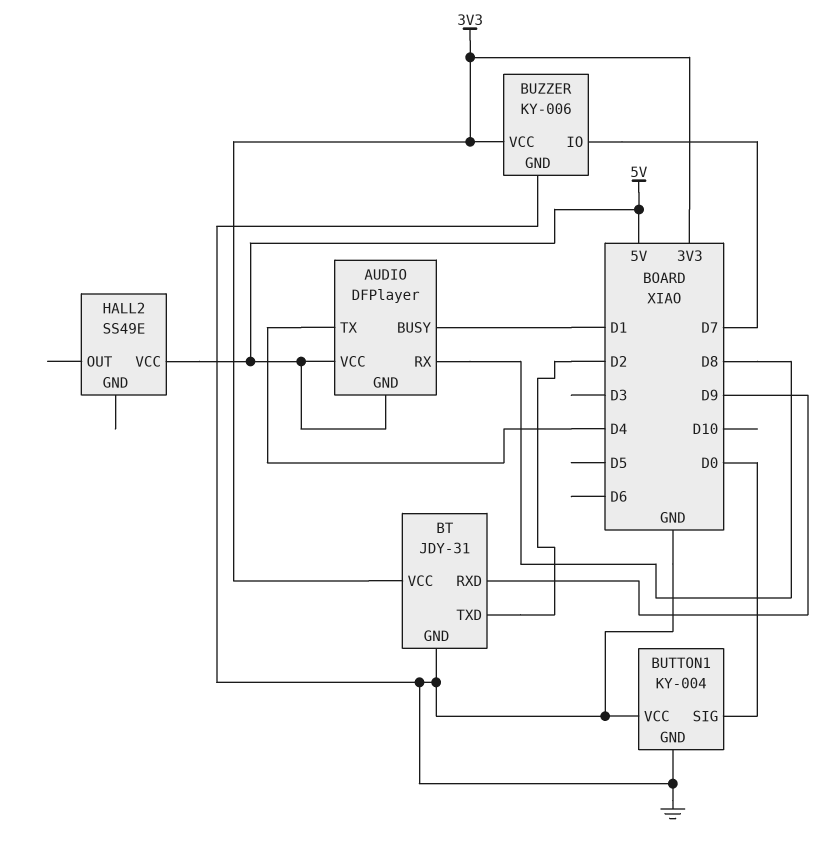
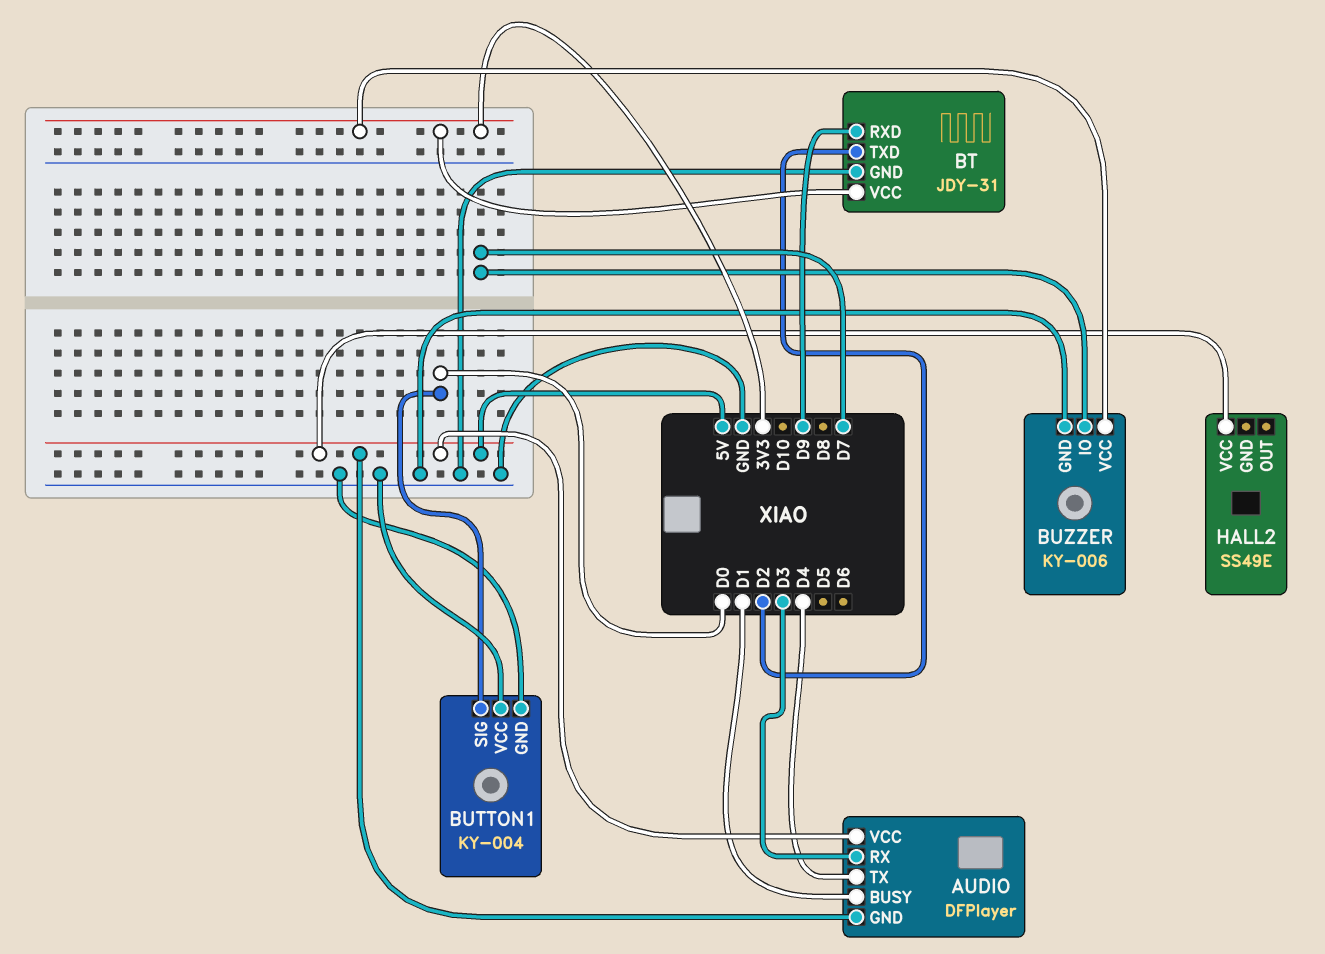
AUDIO pin RX: D8 -> D3

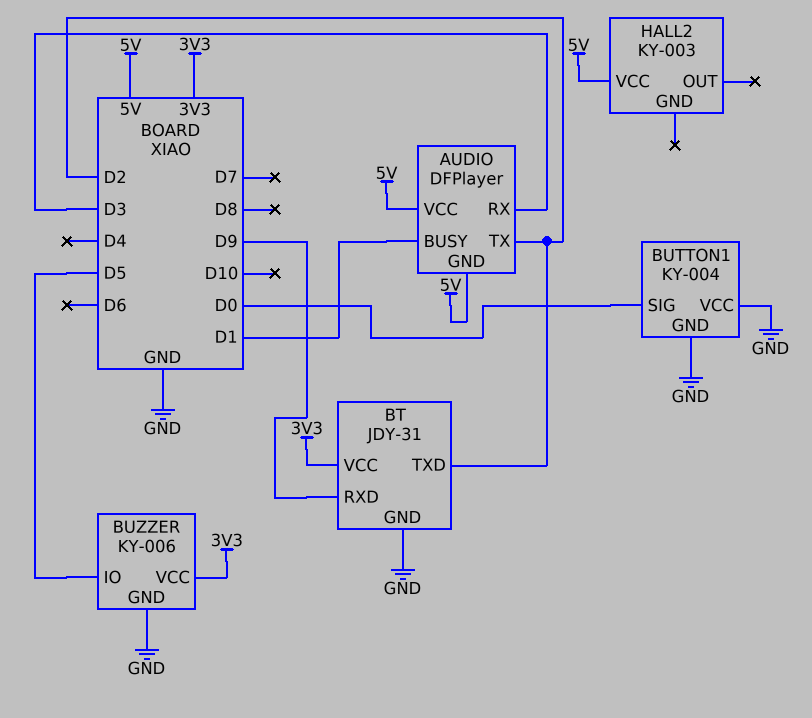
AUDIO pin TX: D4 -> D2
BUZZER pin IO: D7 -> D5
HALL2: SS49E -> KY-003

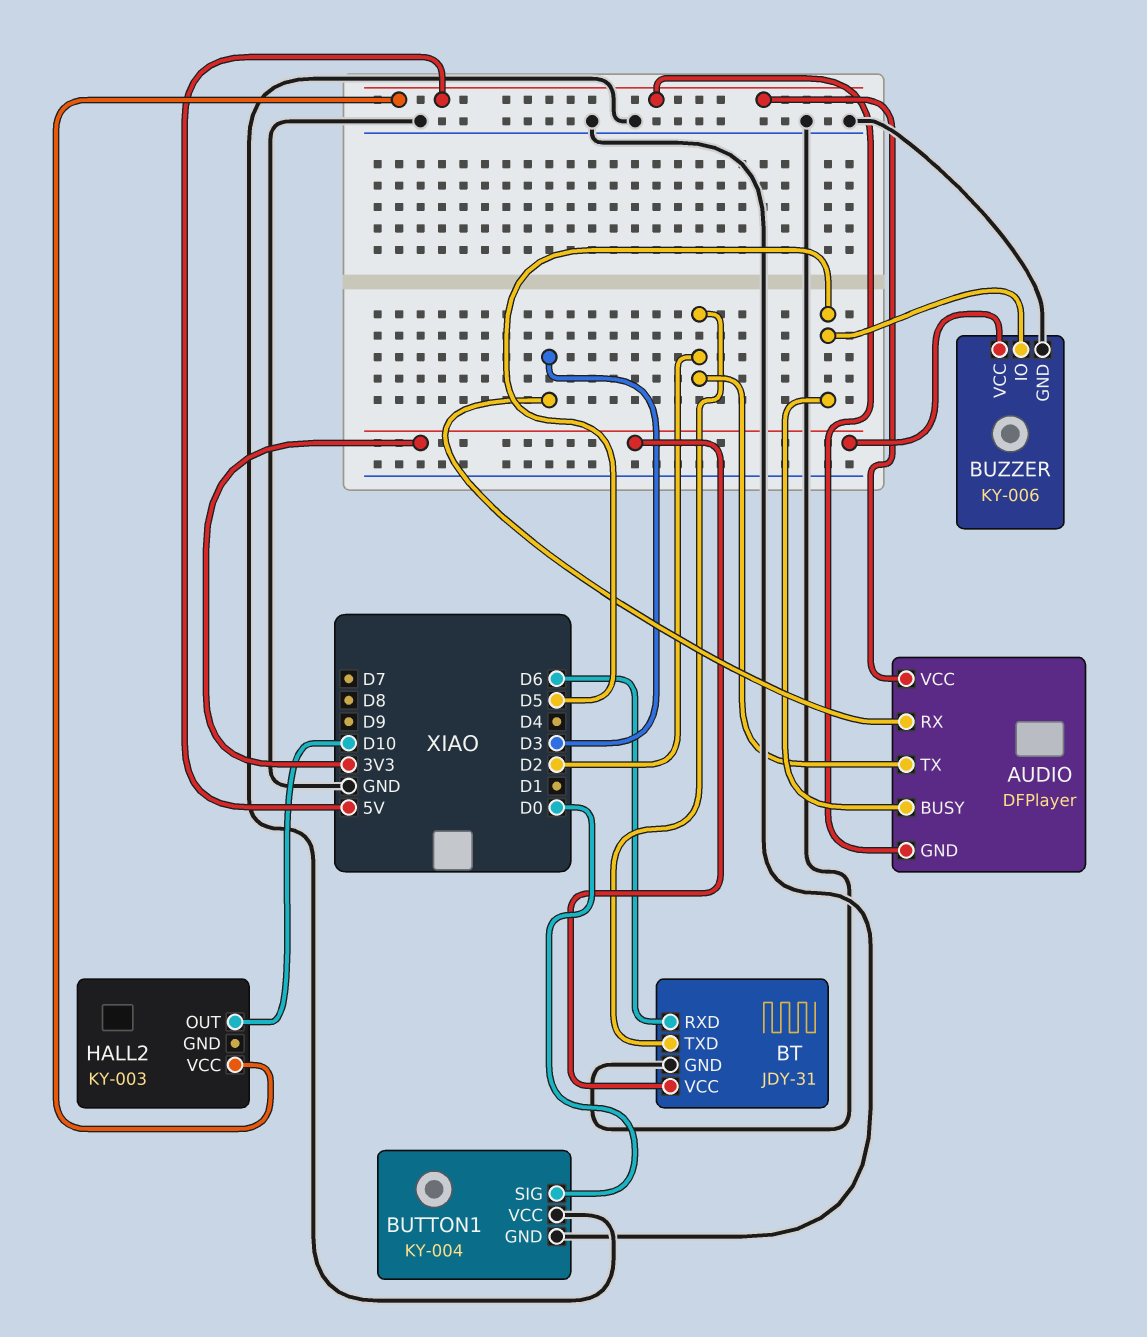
AUDIO pin BUSY: D1 -> D5
BT pin RXD: D9 -> D6
HALL2 pin OUT: none -> D10

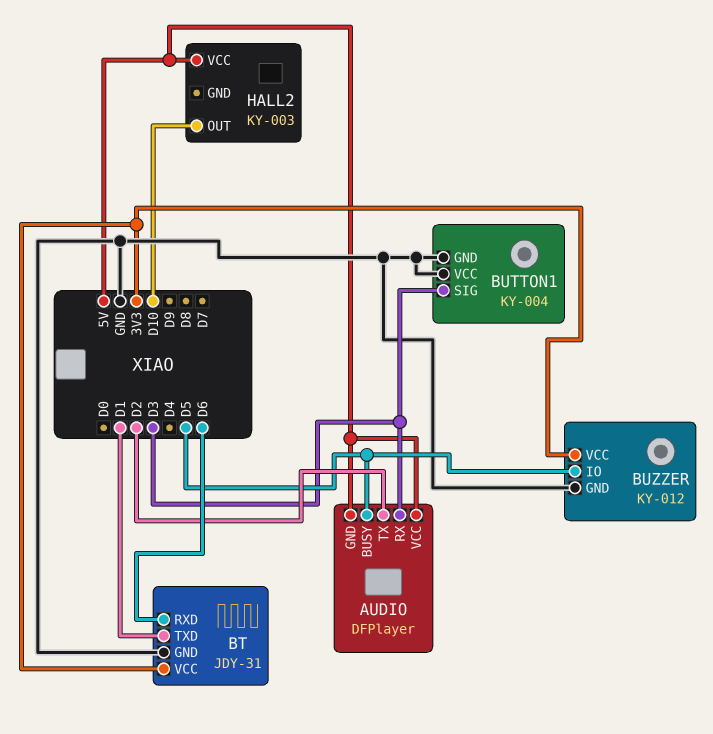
BT pin TXD: D2 -> D1
BUTTON1 pin SIG: D0 -> D3
BUZZER: KY-006 -> KY-012

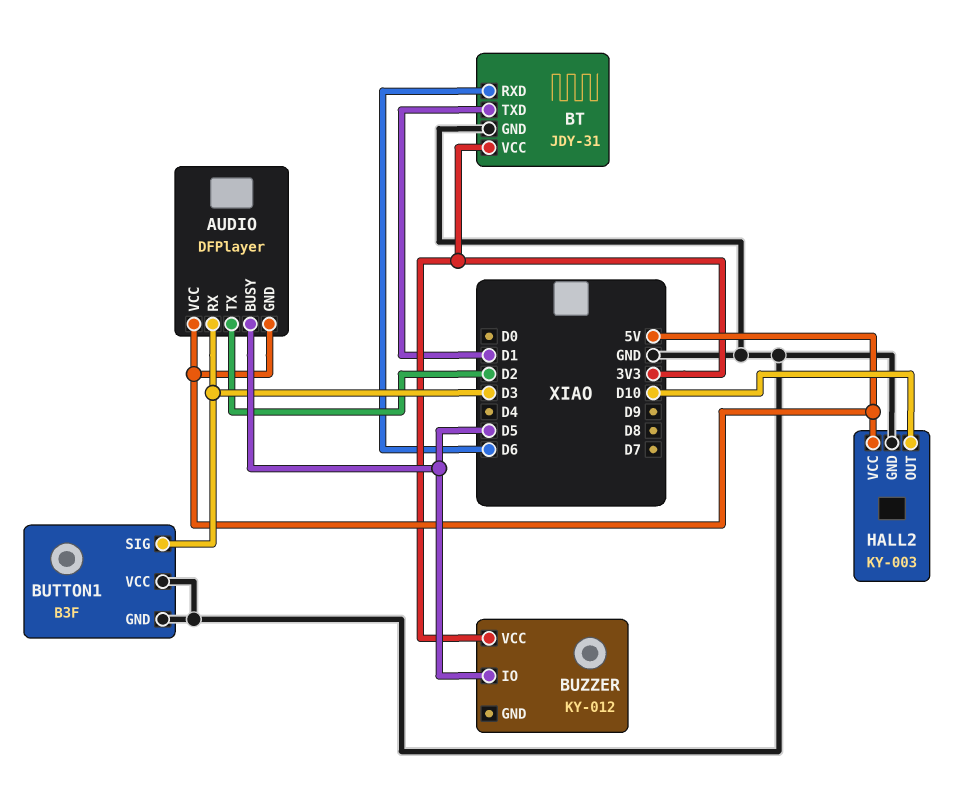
BUTTON1: KY-004 -> B3F
BUZZER pin GND: GND -> none
HALL2 pin GND: none -> GND

